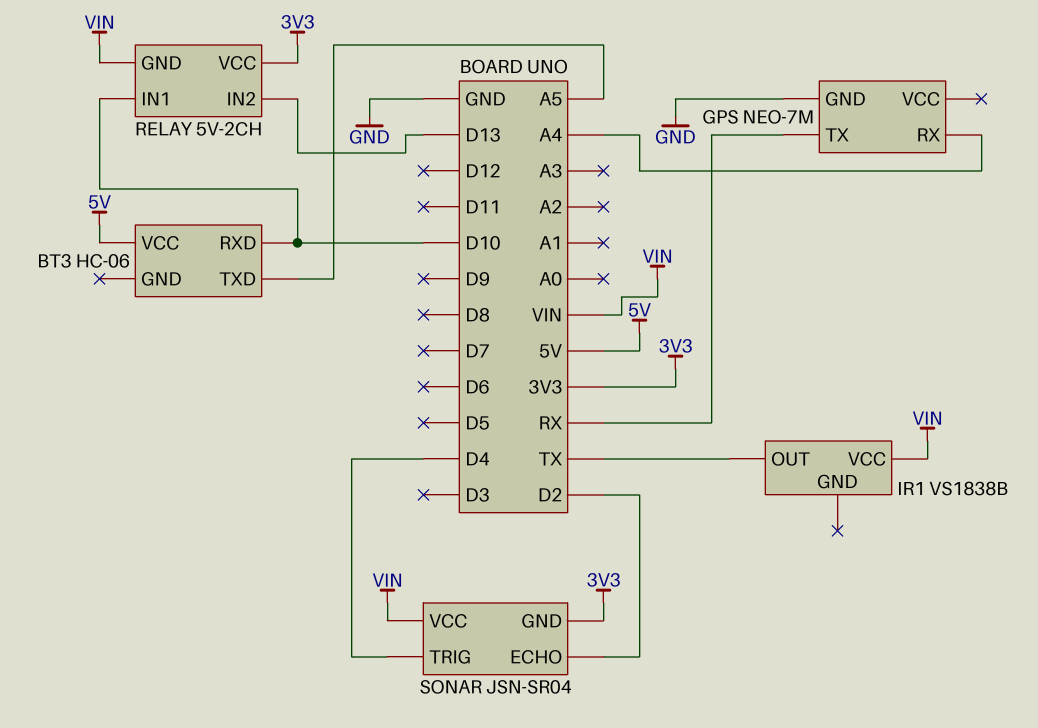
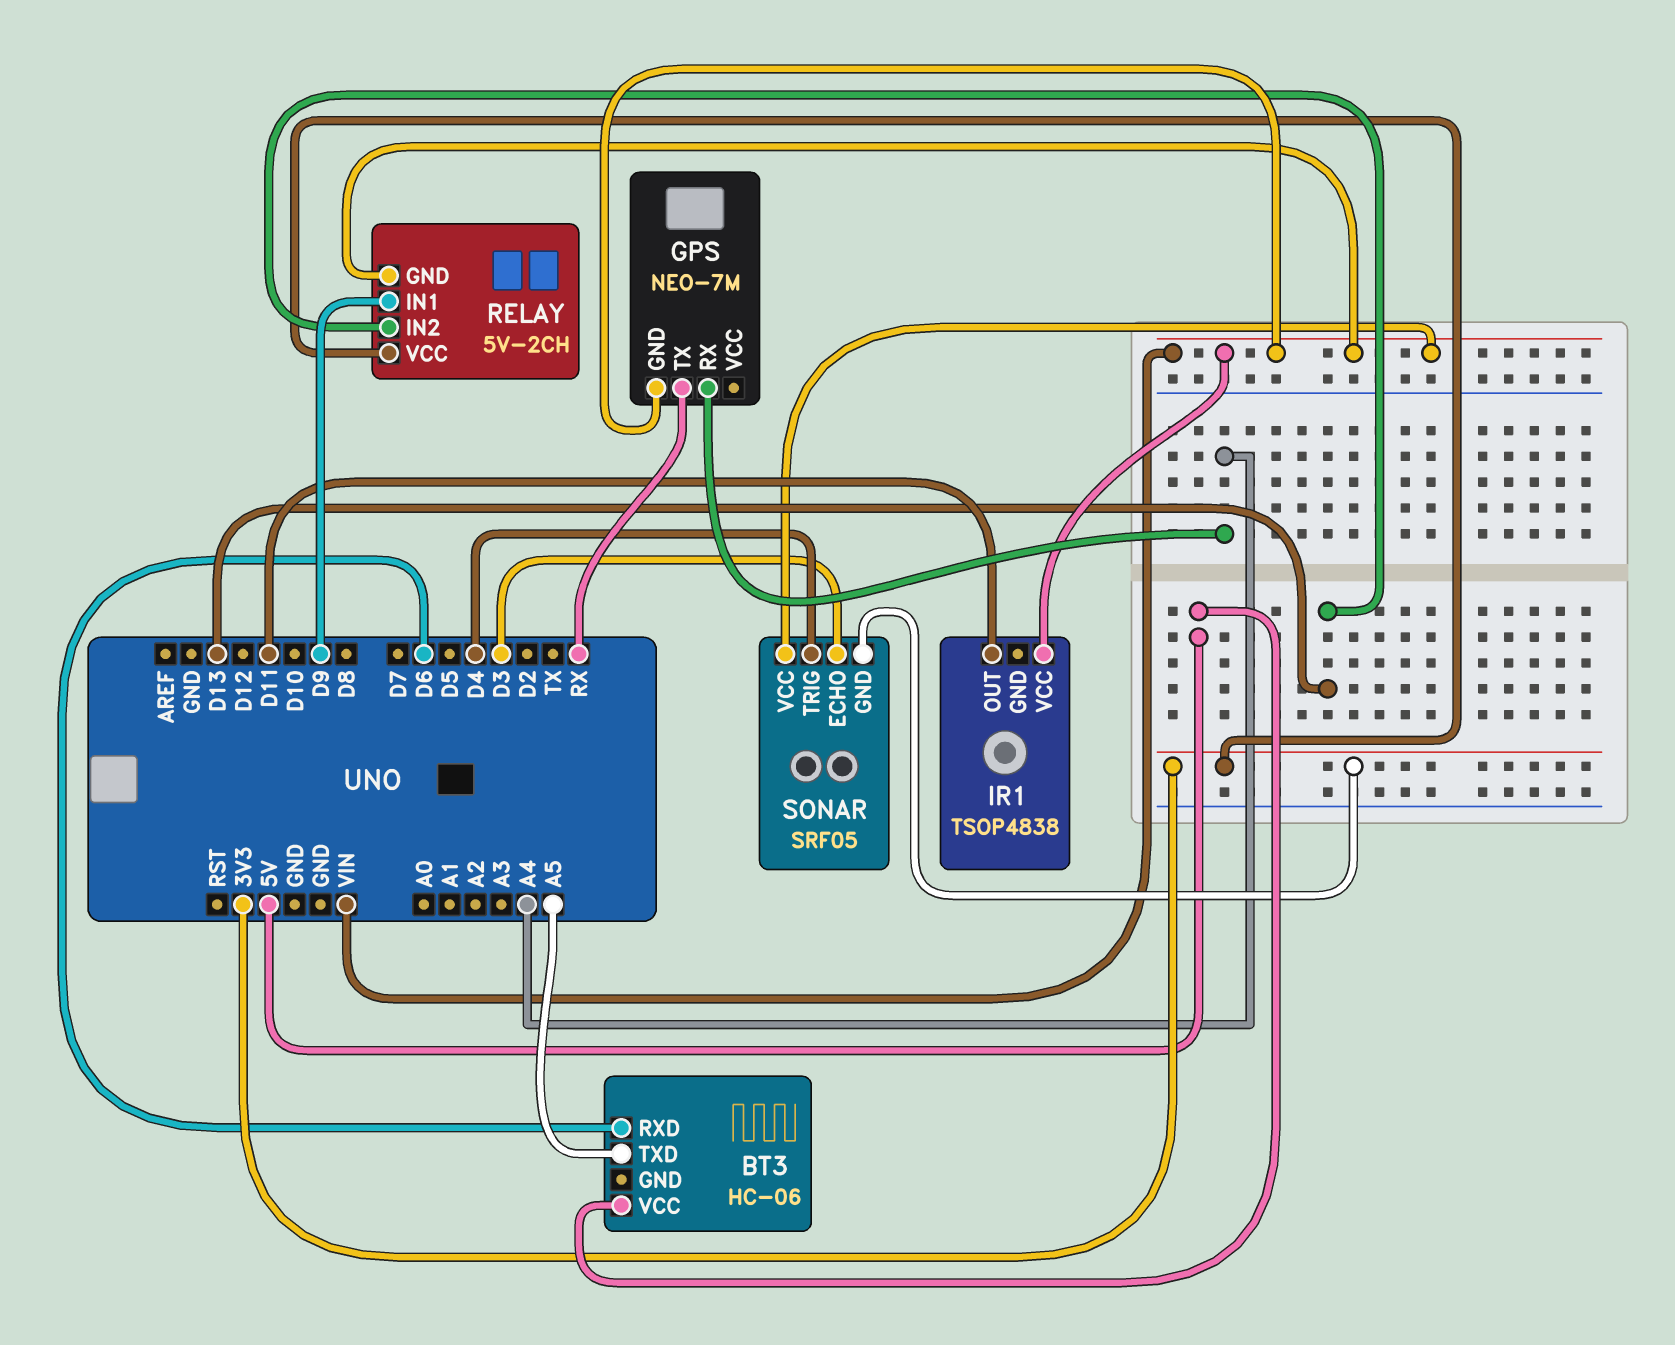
BT3 pin RXD: D10 -> D6
GPS pin GND: GND -> VIN
IR1: VS1838B -> TSOP4838
IR1 pin OUT: TX -> D11
RELAY pin IN1: D10 -> D9
SONAR: JSN-SR04 -> SRF05
SONAR pin ECHO: D2 -> D3

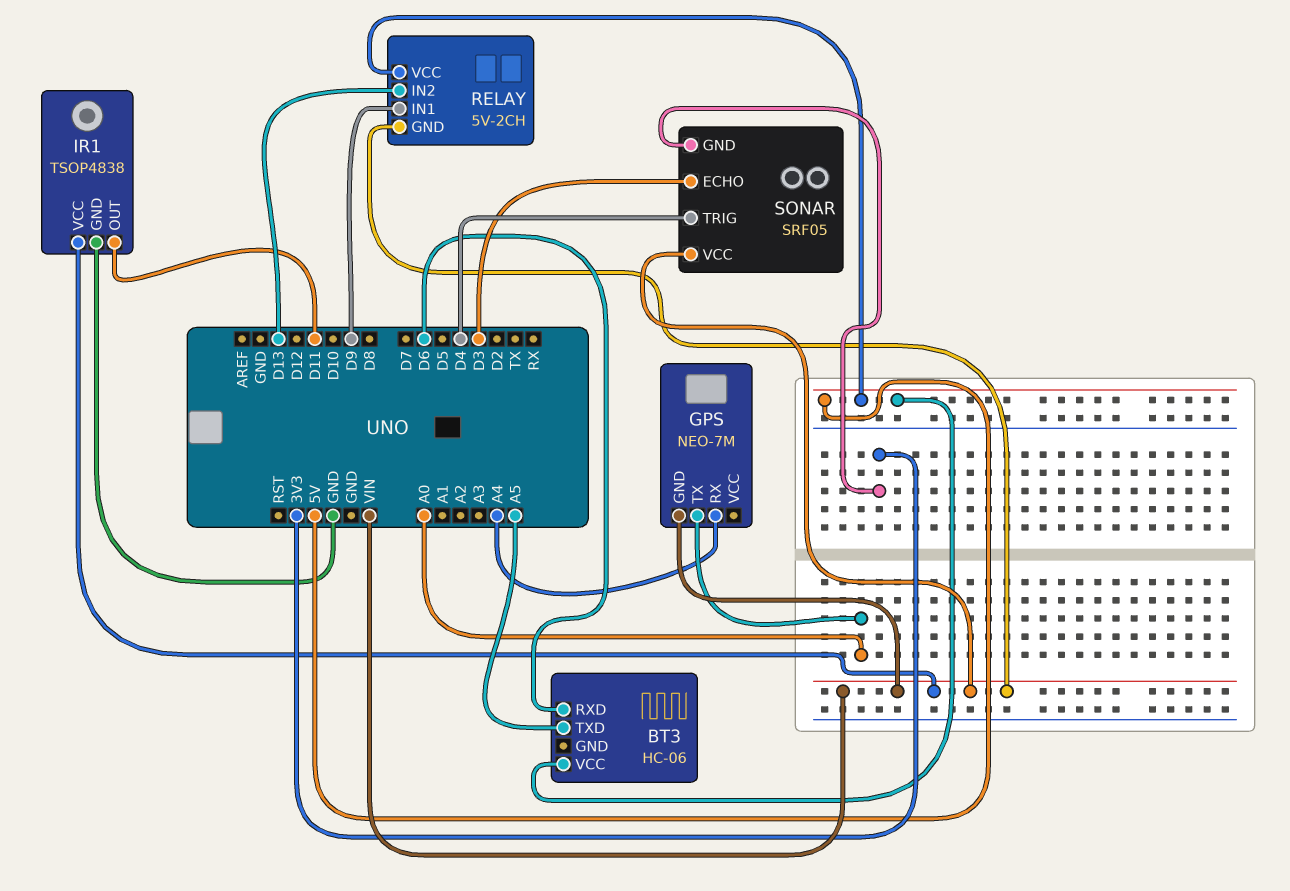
GPS pin TX: RX -> A0
IR1 pin GND: none -> GND
RELAY pin VCC: 3V3 -> 5V

